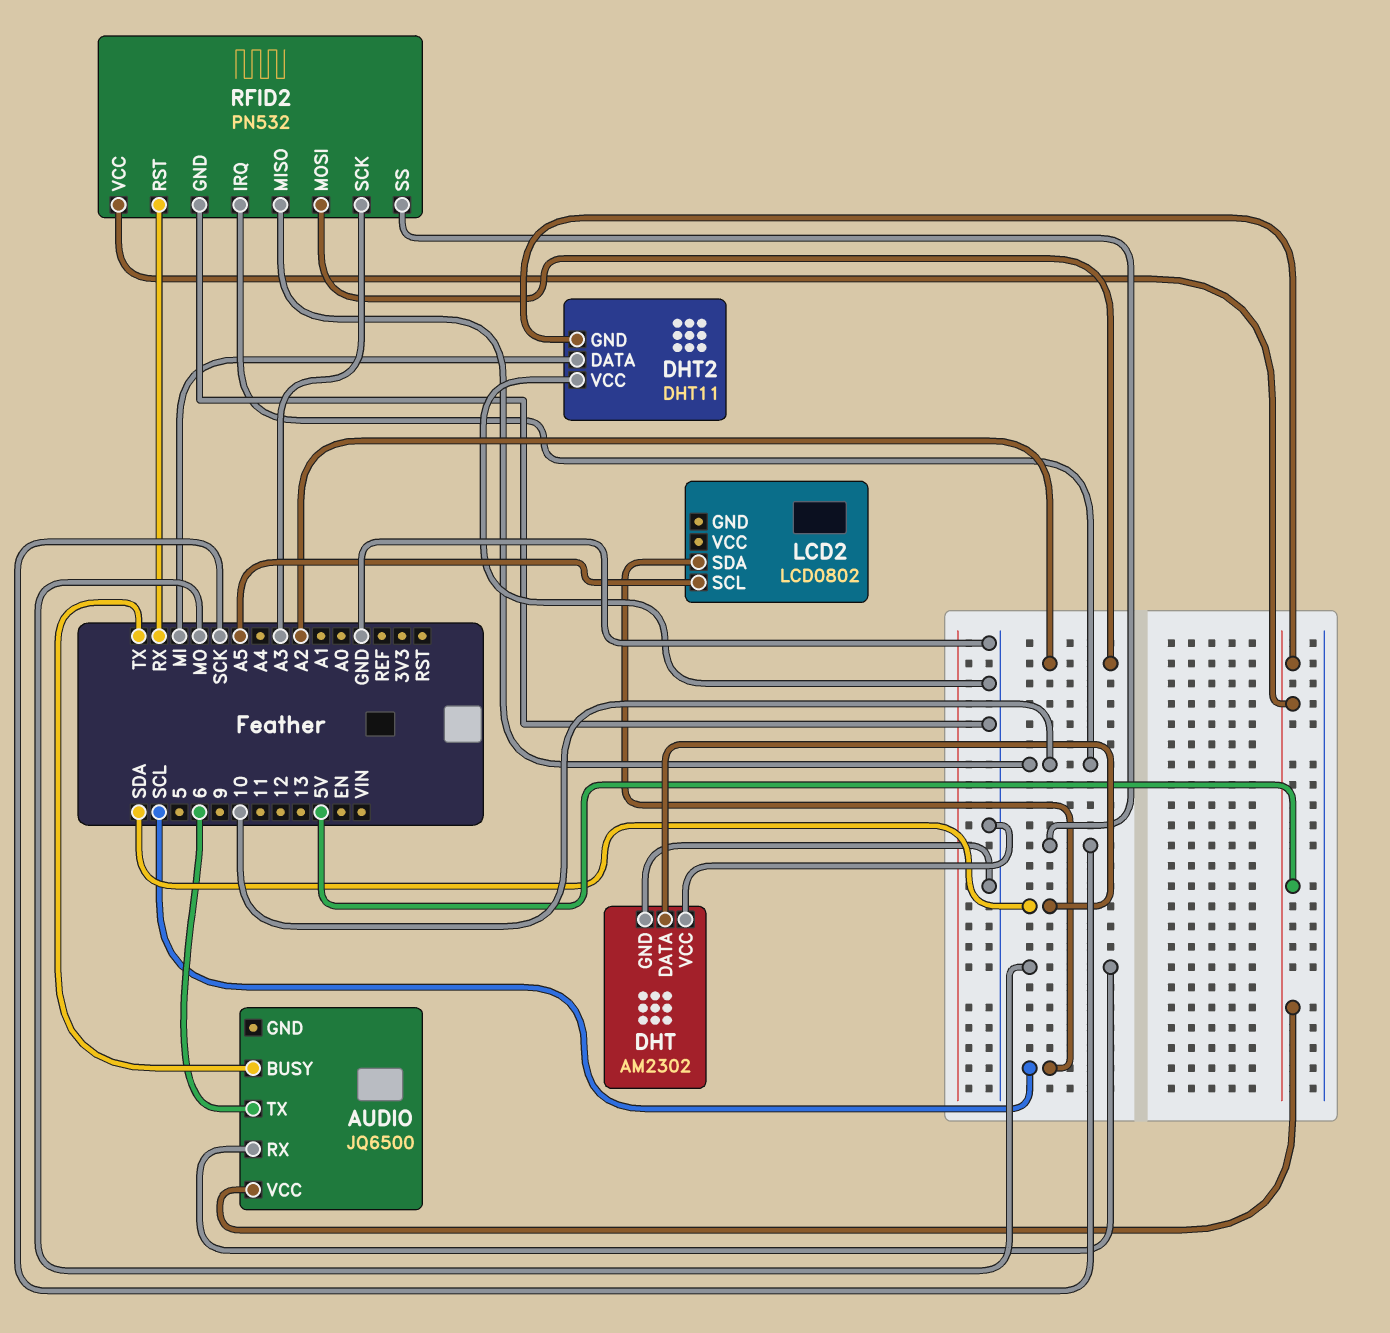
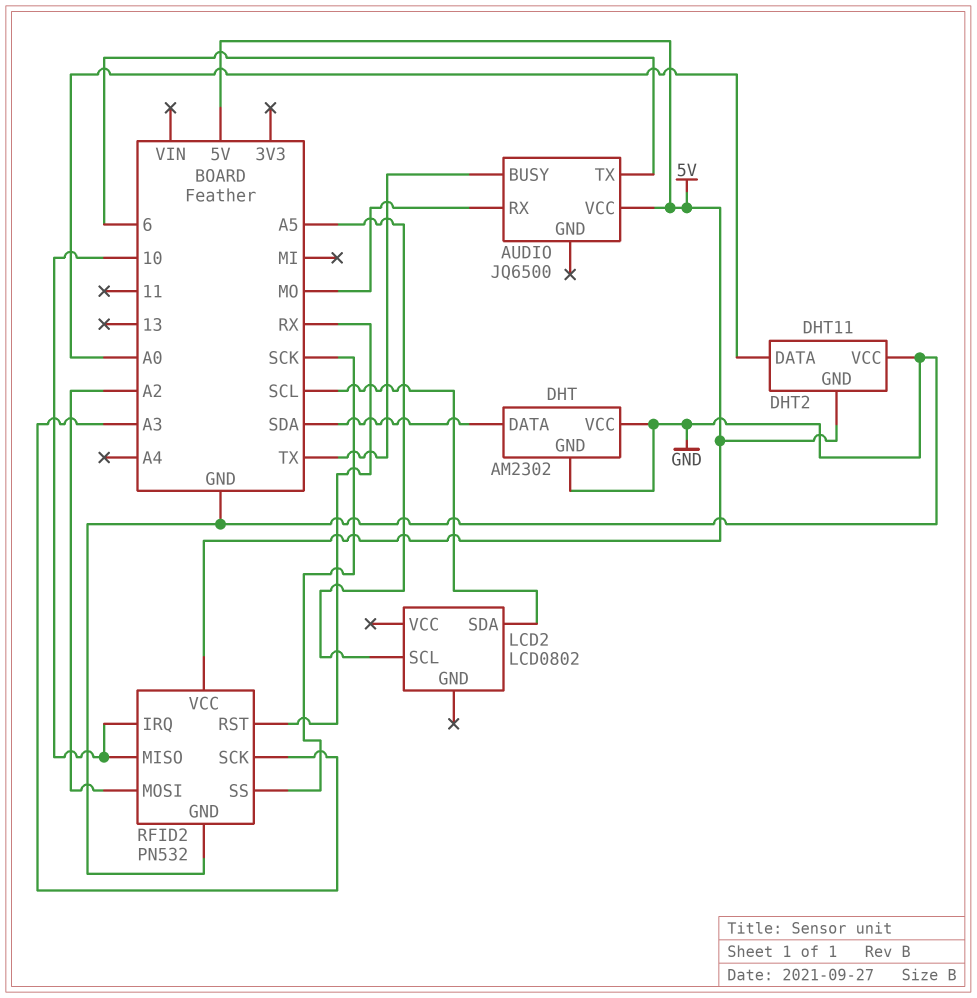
DHT2 pin DATA: MI -> A0

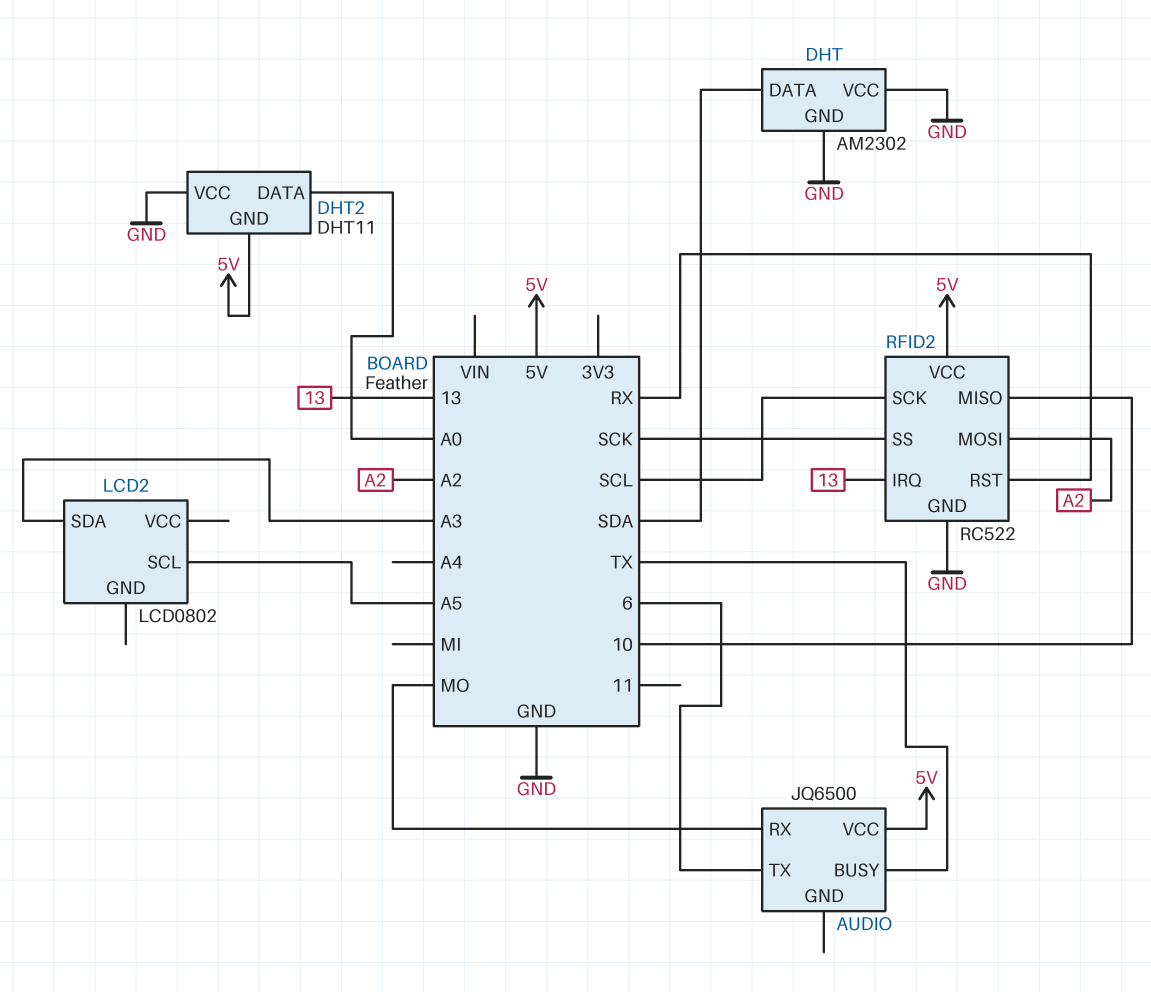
LCD2 pin SDA: SCL -> A3
RFID2: PN532 -> RC522
RFID2 pin IRQ: 10 -> 13
RFID2 pin SCK: A3 -> SCL

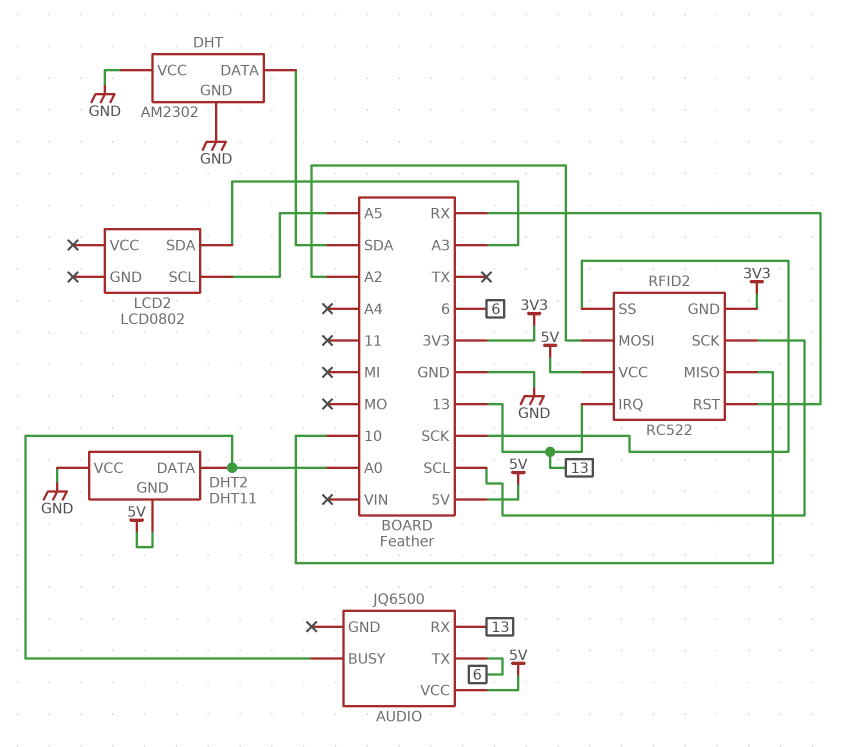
AUDIO pin BUSY: TX -> A0
AUDIO pin RX: MO -> 13
RFID2 pin GND: GND -> 3V3

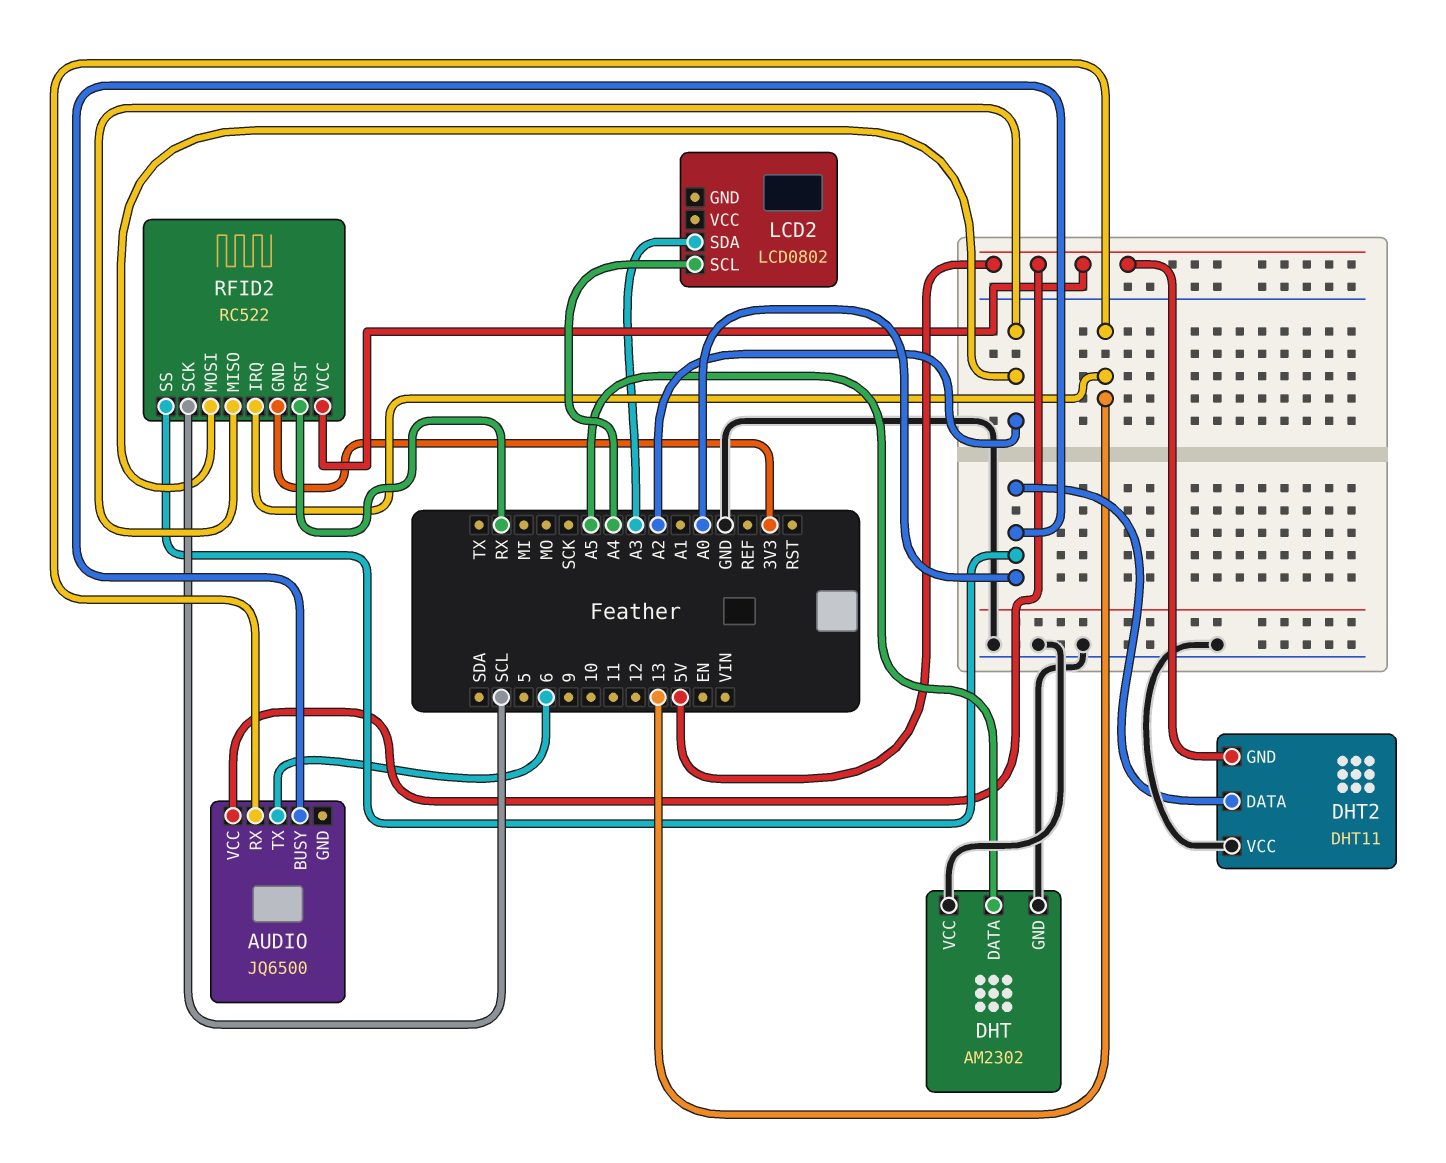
DHT pin DATA: SDA -> A5
LCD2 pin SCL: A5 -> A4
RFID2 pin MISO: 10 -> A2
RFID2 pin SS: SCK -> A0

